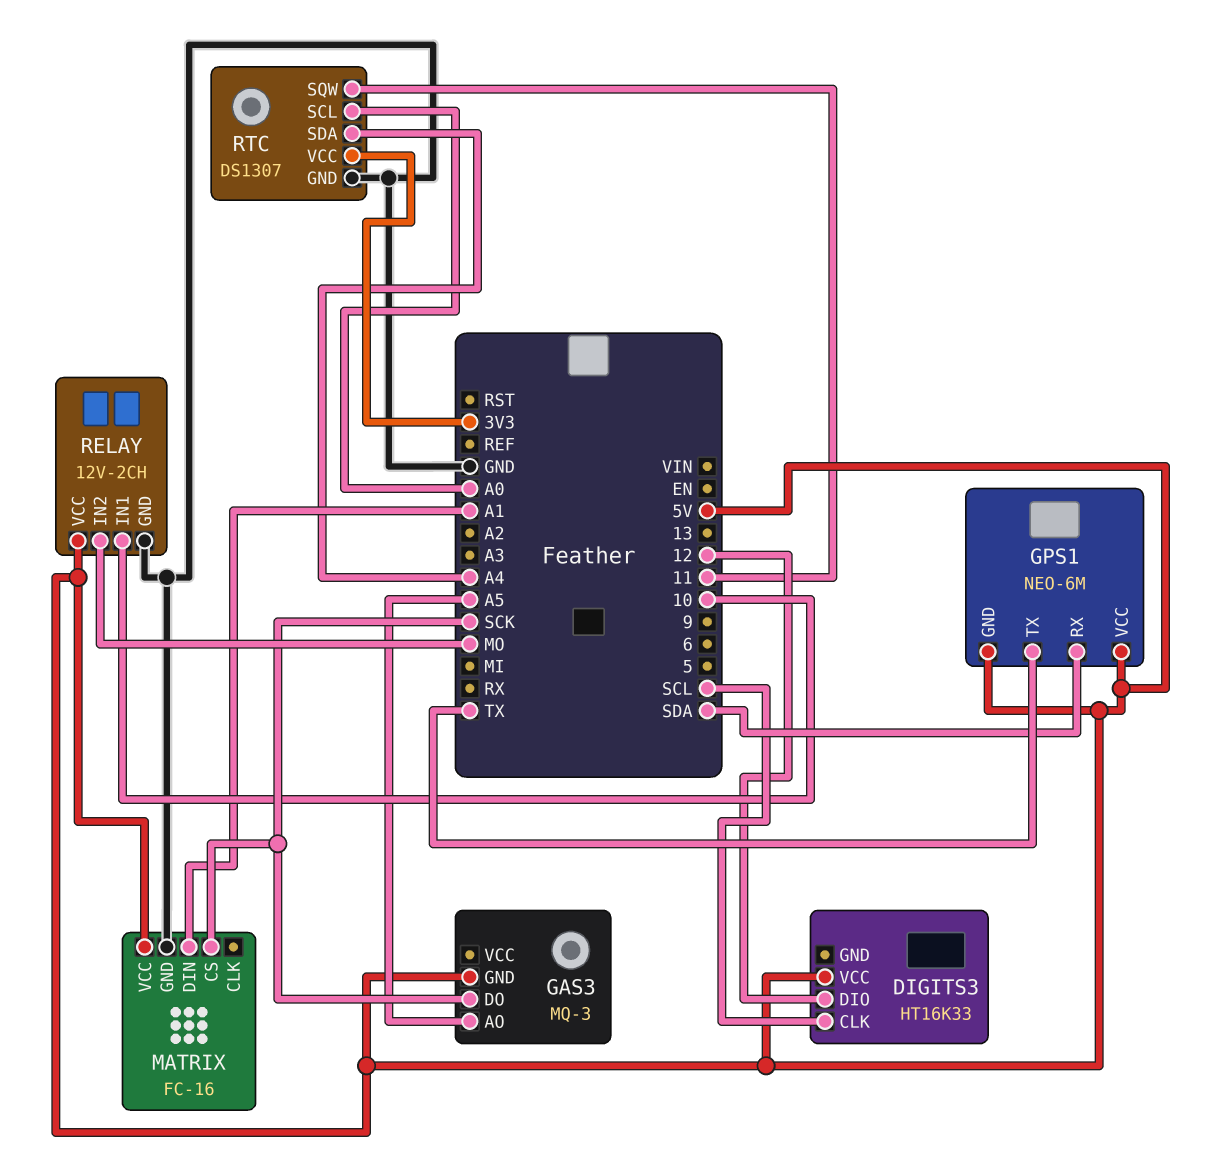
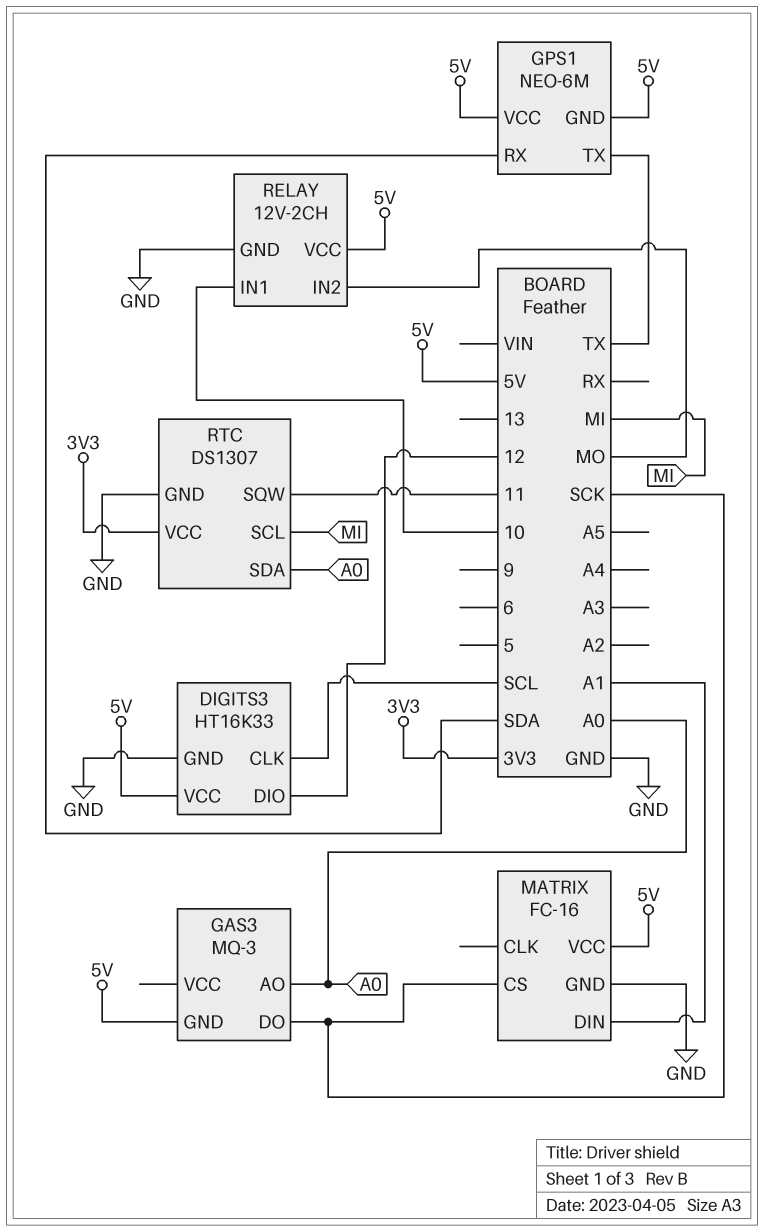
DIGITS3 pin GND: none -> GND
GAS3 pin AO: A5 -> A0
RTC pin SCL: A0 -> MI
RTC pin SDA: A4 -> A0

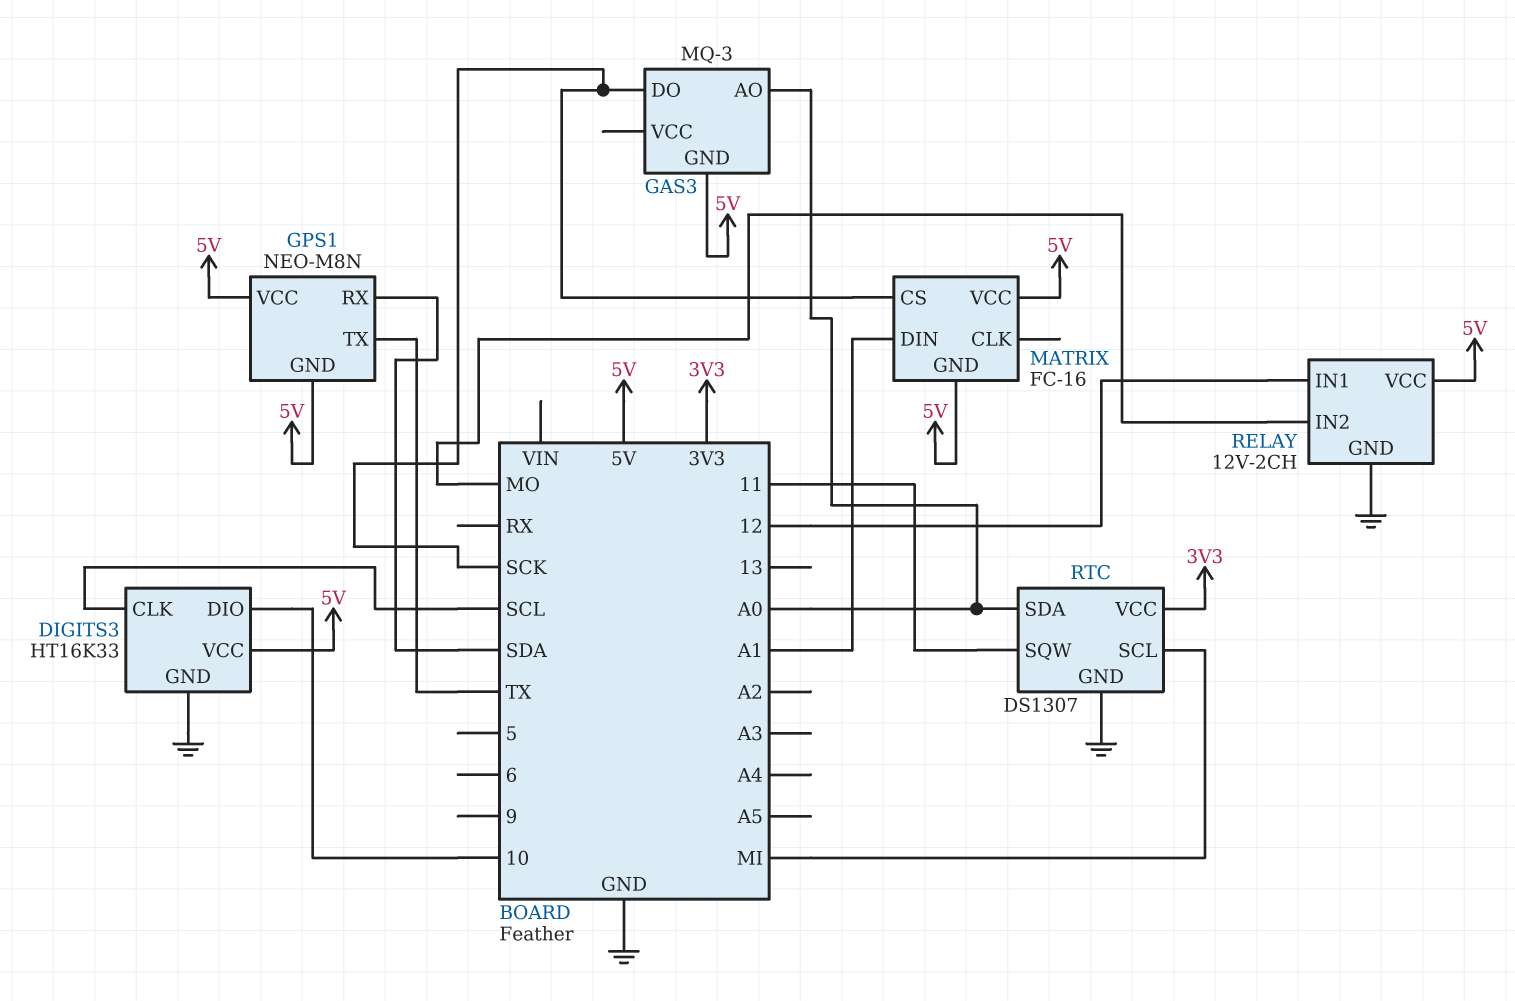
DIGITS3 pin DIO: 12 -> 10
GPS1: NEO-6M -> NEO-M8N
MATRIX pin GND: GND -> 5V
RELAY pin IN1: 10 -> 12

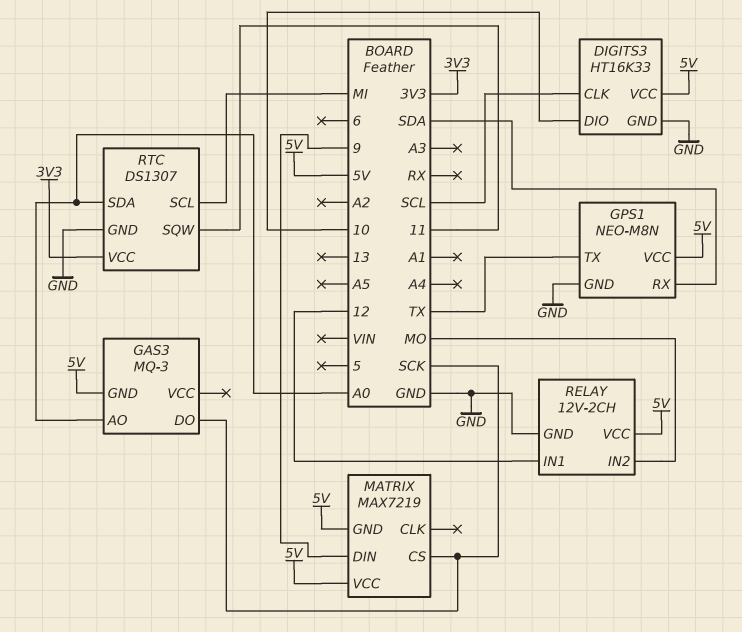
GPS1 pin GND: 5V -> GND
MATRIX: FC-16 -> MAX7219
MATRIX pin DIN: A1 -> 9

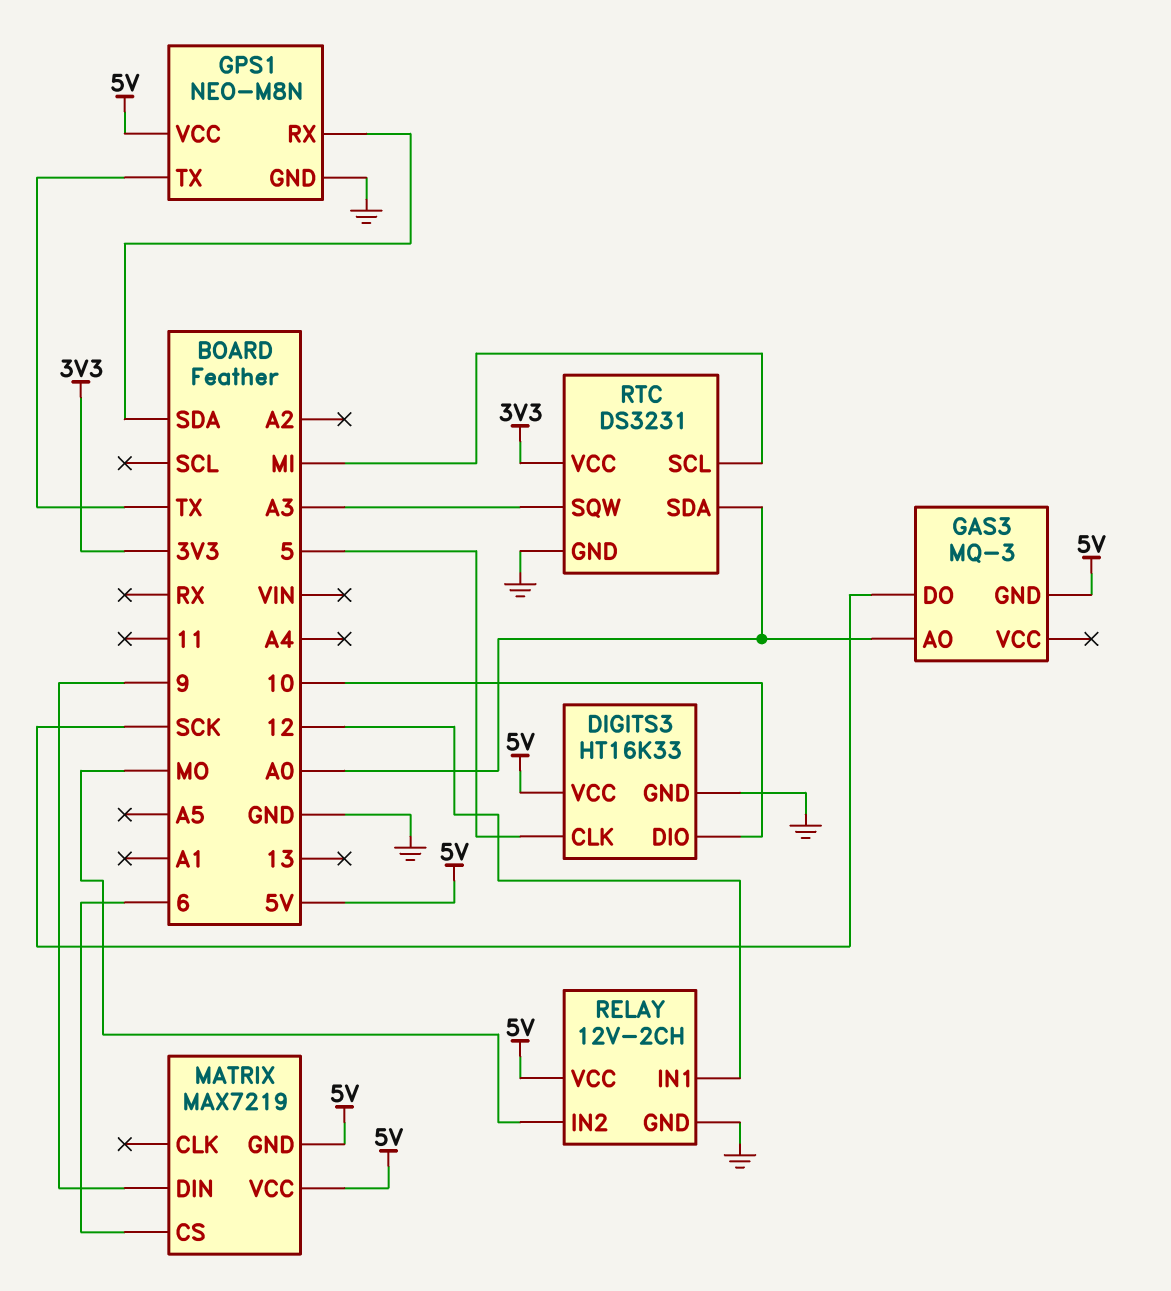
DIGITS3 pin CLK: SCL -> 5
MATRIX pin CS: SCK -> 6
RTC: DS1307 -> DS3231
RTC pin SQW: 11 -> A3

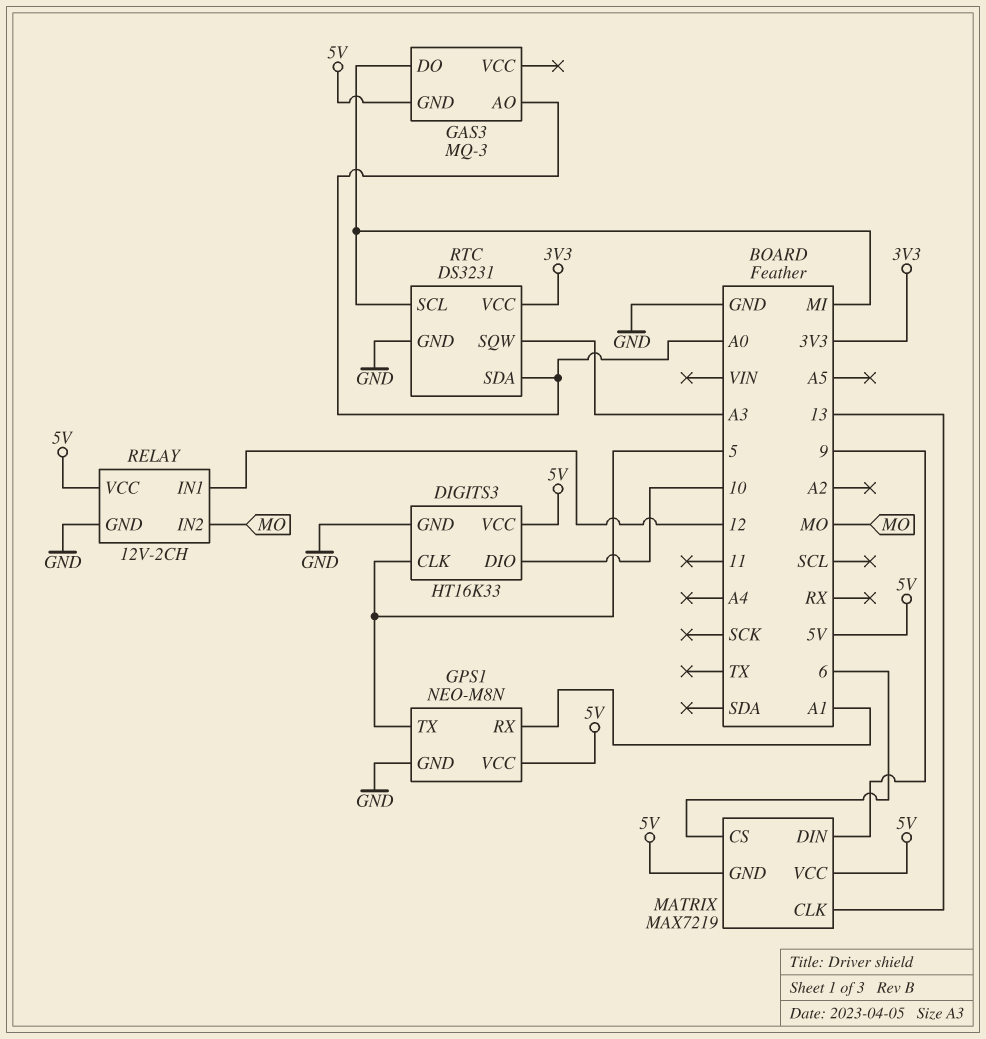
GAS3 pin DO: SCK -> MI
GPS1 pin RX: SDA -> A1
GPS1 pin TX: TX -> 5
MATRIX pin CLK: none -> 13

